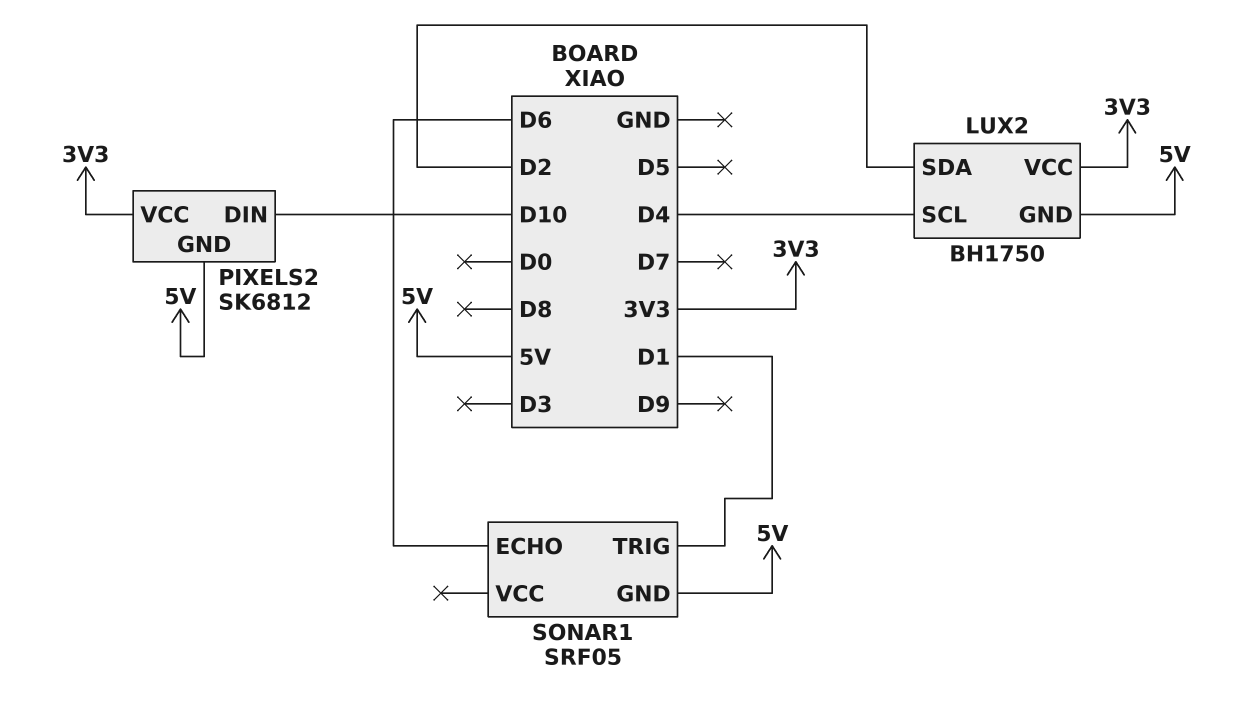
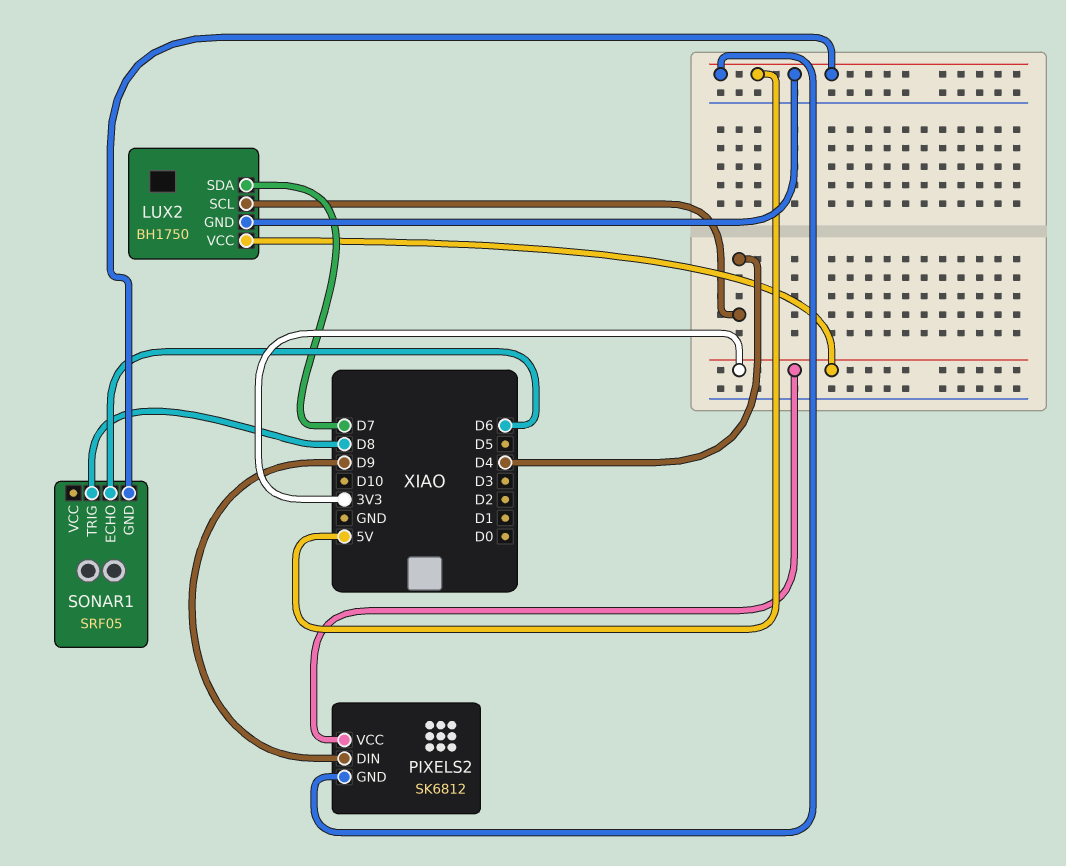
LUX2 pin SDA: D2 -> D7
PIXELS2 pin DIN: D10 -> D9
SONAR1 pin TRIG: D1 -> D8

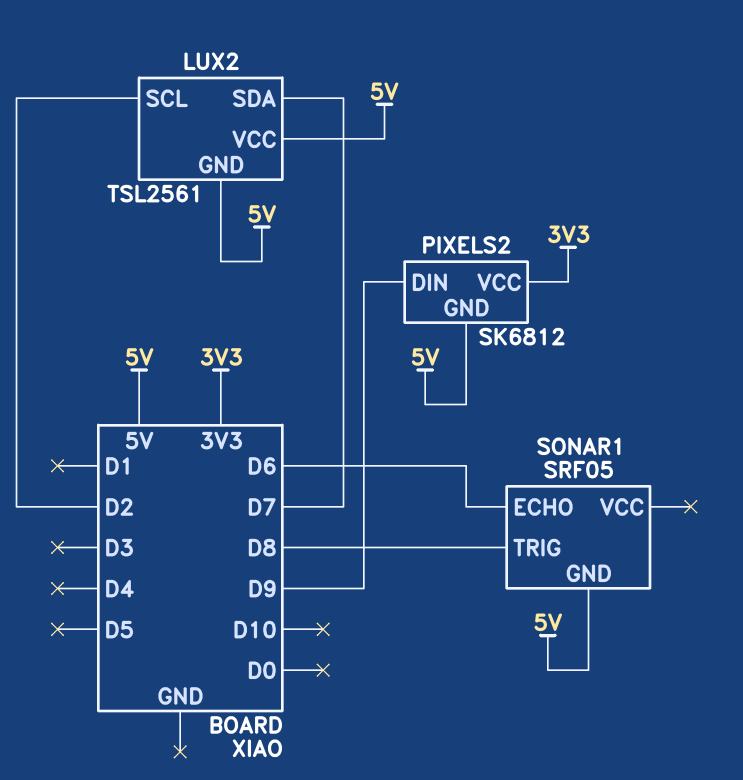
LUX2: BH1750 -> TSL2561
LUX2 pin SCL: D4 -> D2
LUX2 pin VCC: 3V3 -> 5V

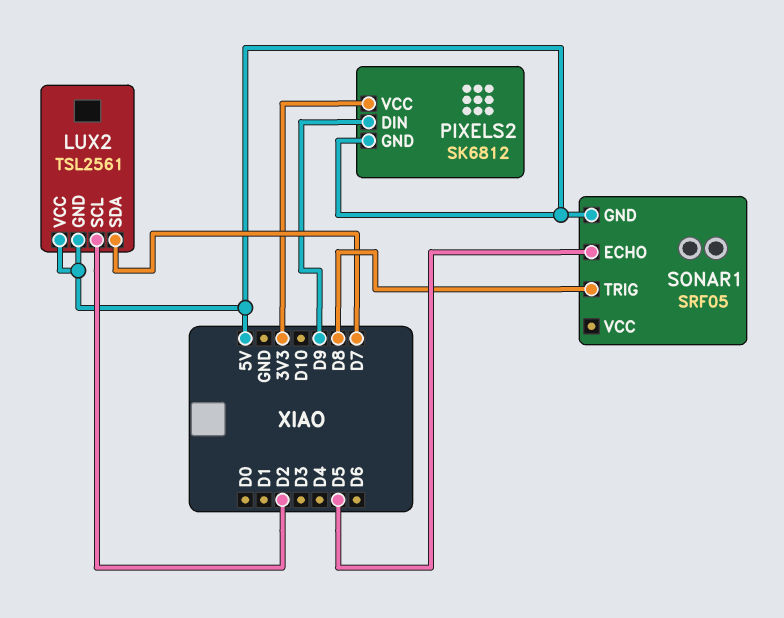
SONAR1 pin ECHO: D6 -> D5

